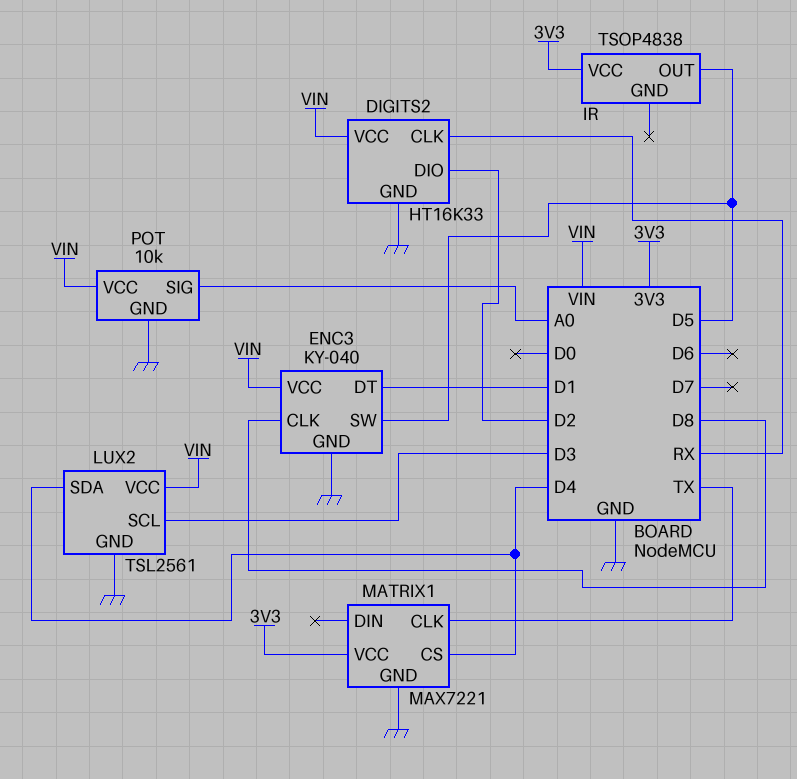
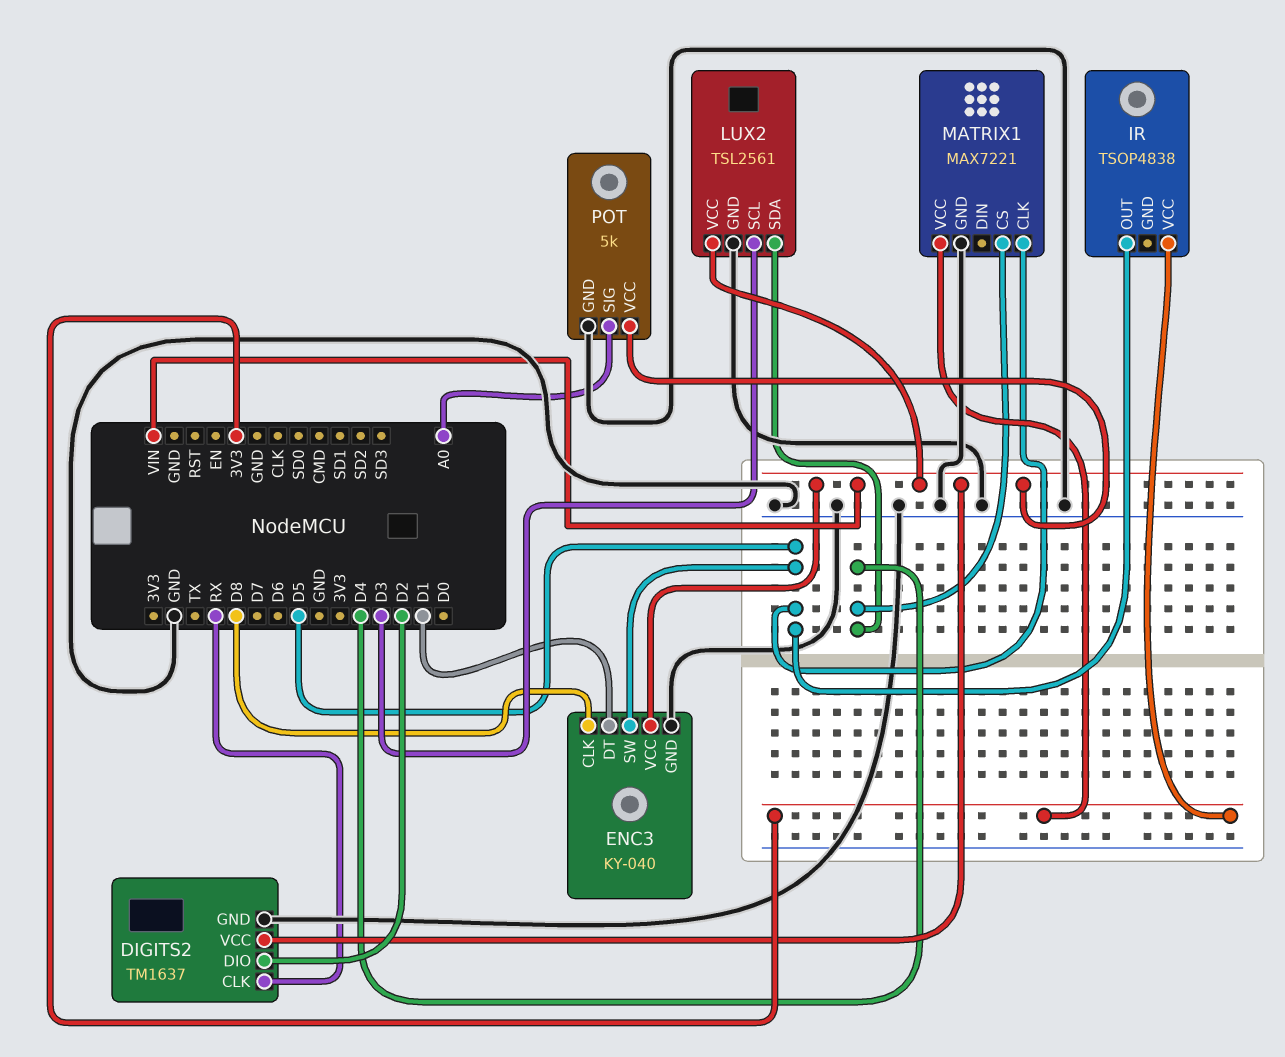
DIGITS2: HT16K33 -> TM1637
MATRIX1 pin CLK: TX -> D5
POT: 10k -> 5k

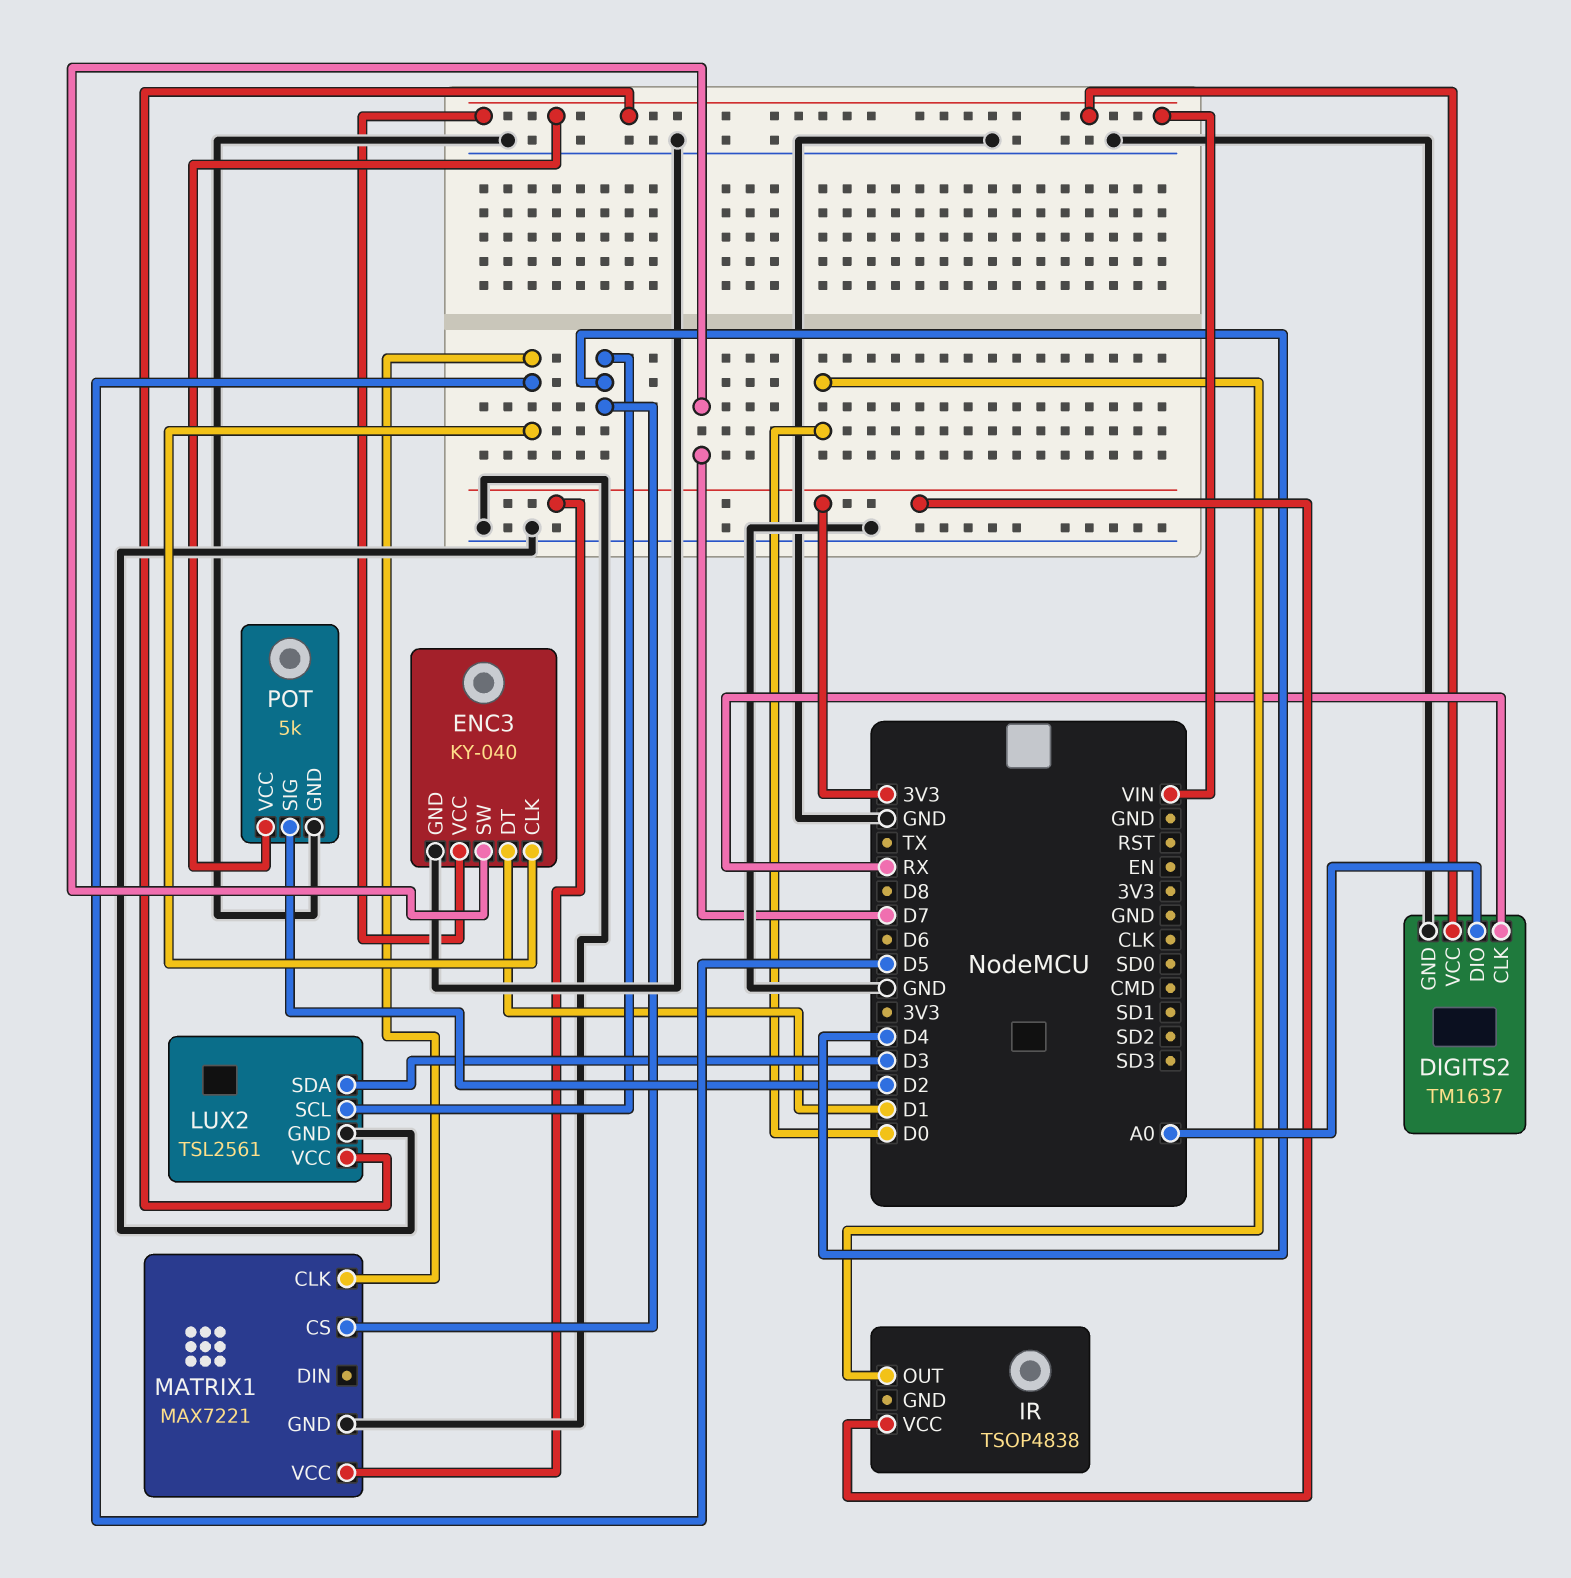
DIGITS2 pin DIO: D2 -> A0
ENC3 pin CLK: D8 -> D5
ENC3 pin SW: D5 -> D7
IR pin OUT: D5 -> D0
LUX2 pin SCL: D3 -> D4
LUX2 pin SDA: D4 -> D3
POT pin SIG: A0 -> D2

